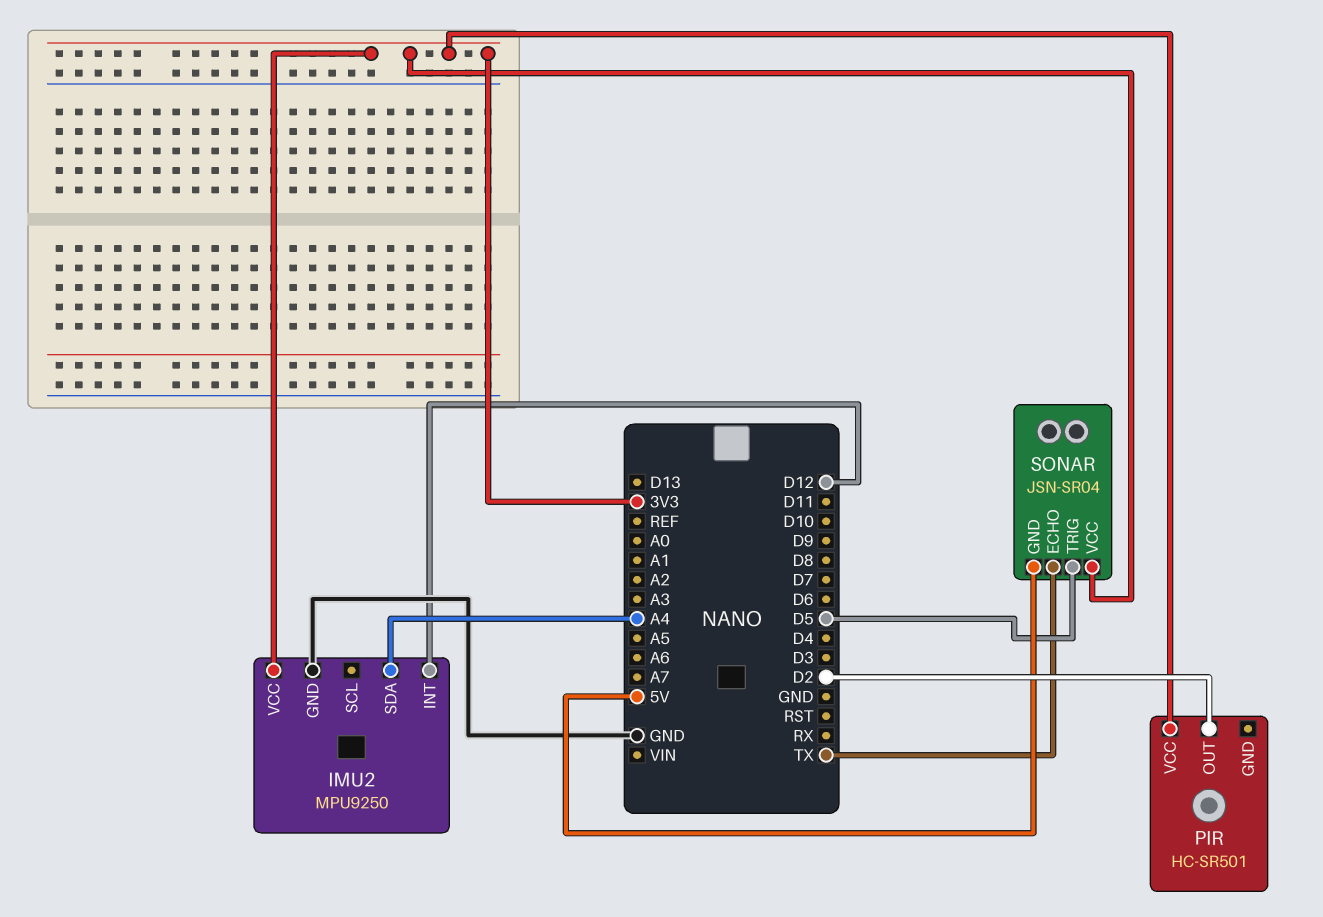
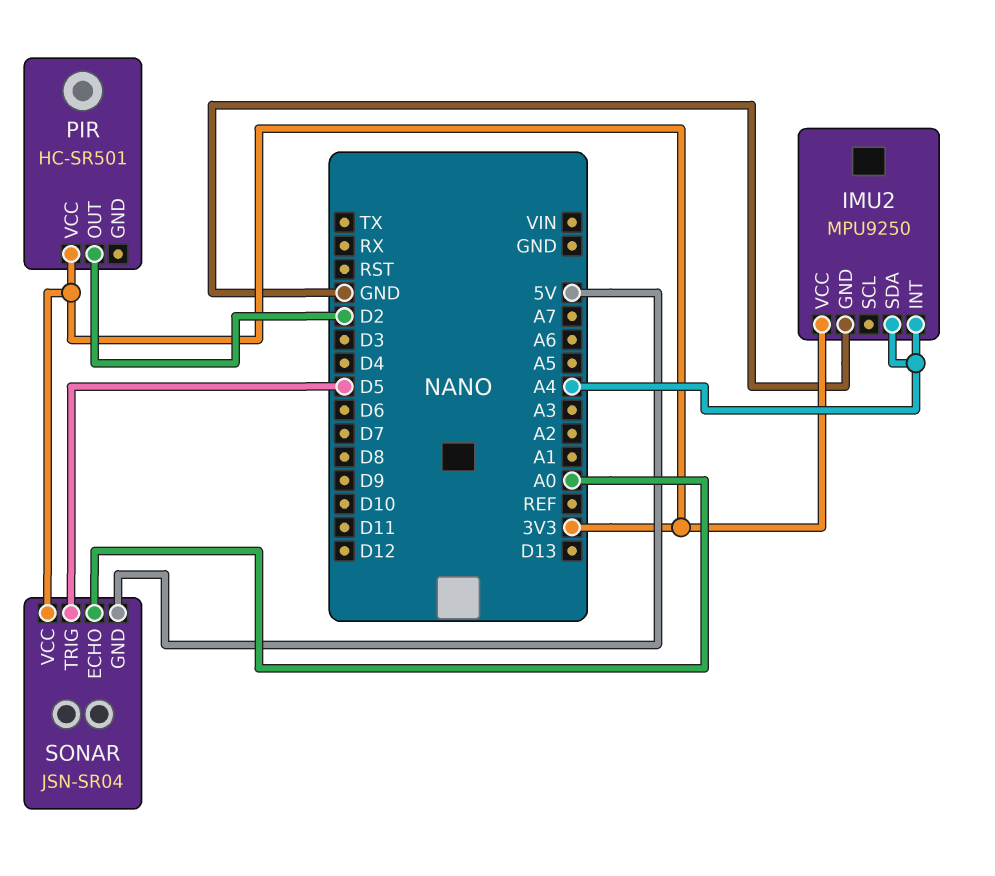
IMU2 pin INT: D12 -> A4
SONAR pin ECHO: TX -> A0

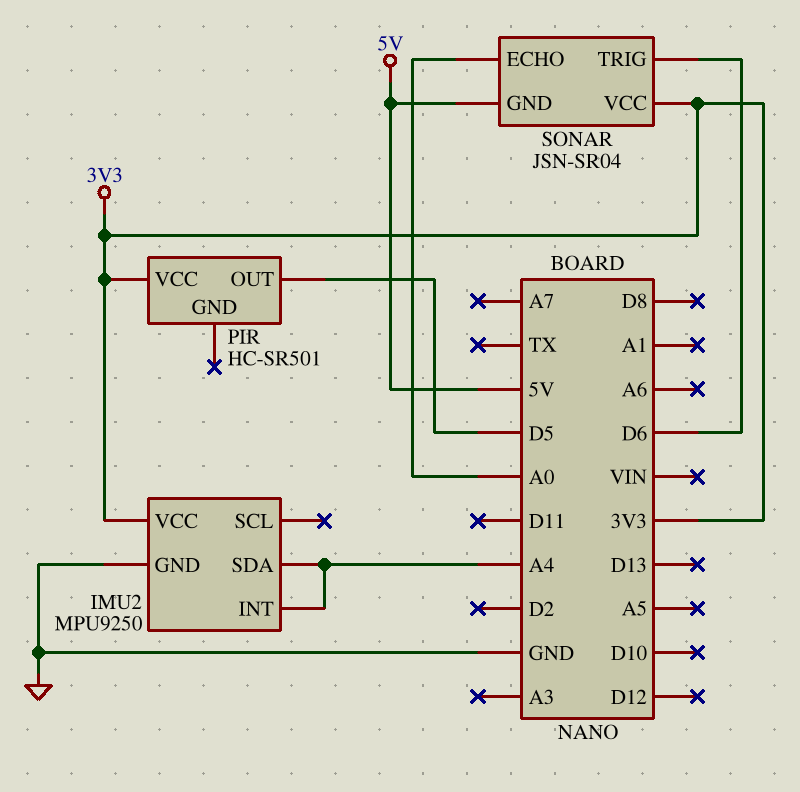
PIR pin OUT: D2 -> D5
SONAR pin TRIG: D5 -> D6

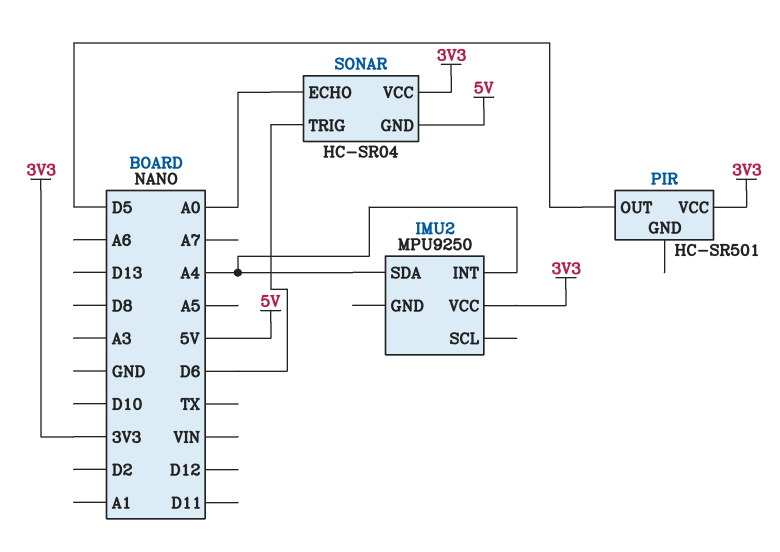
IMU2 pin GND: GND -> none
SONAR: JSN-SR04 -> HC-SR04

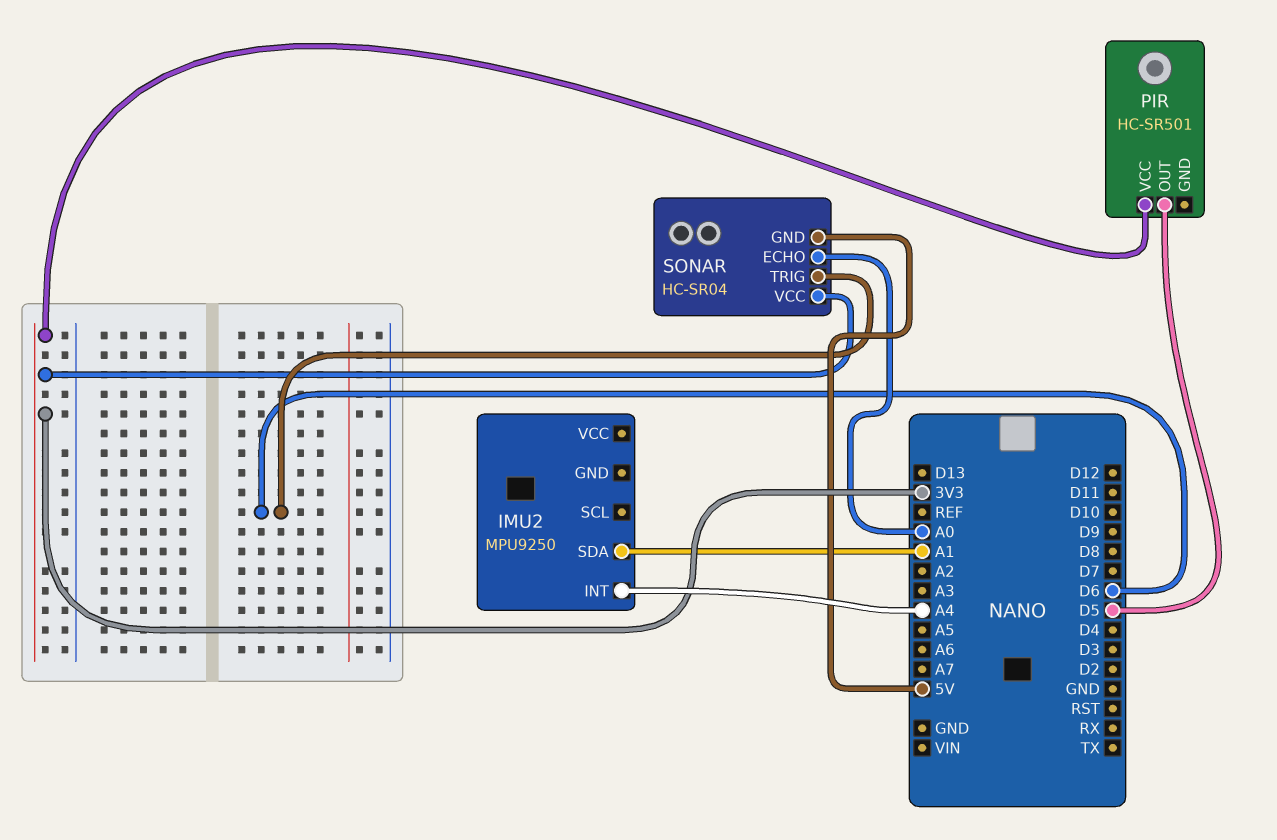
IMU2 pin SDA: A4 -> A1
IMU2 pin VCC: 3V3 -> none

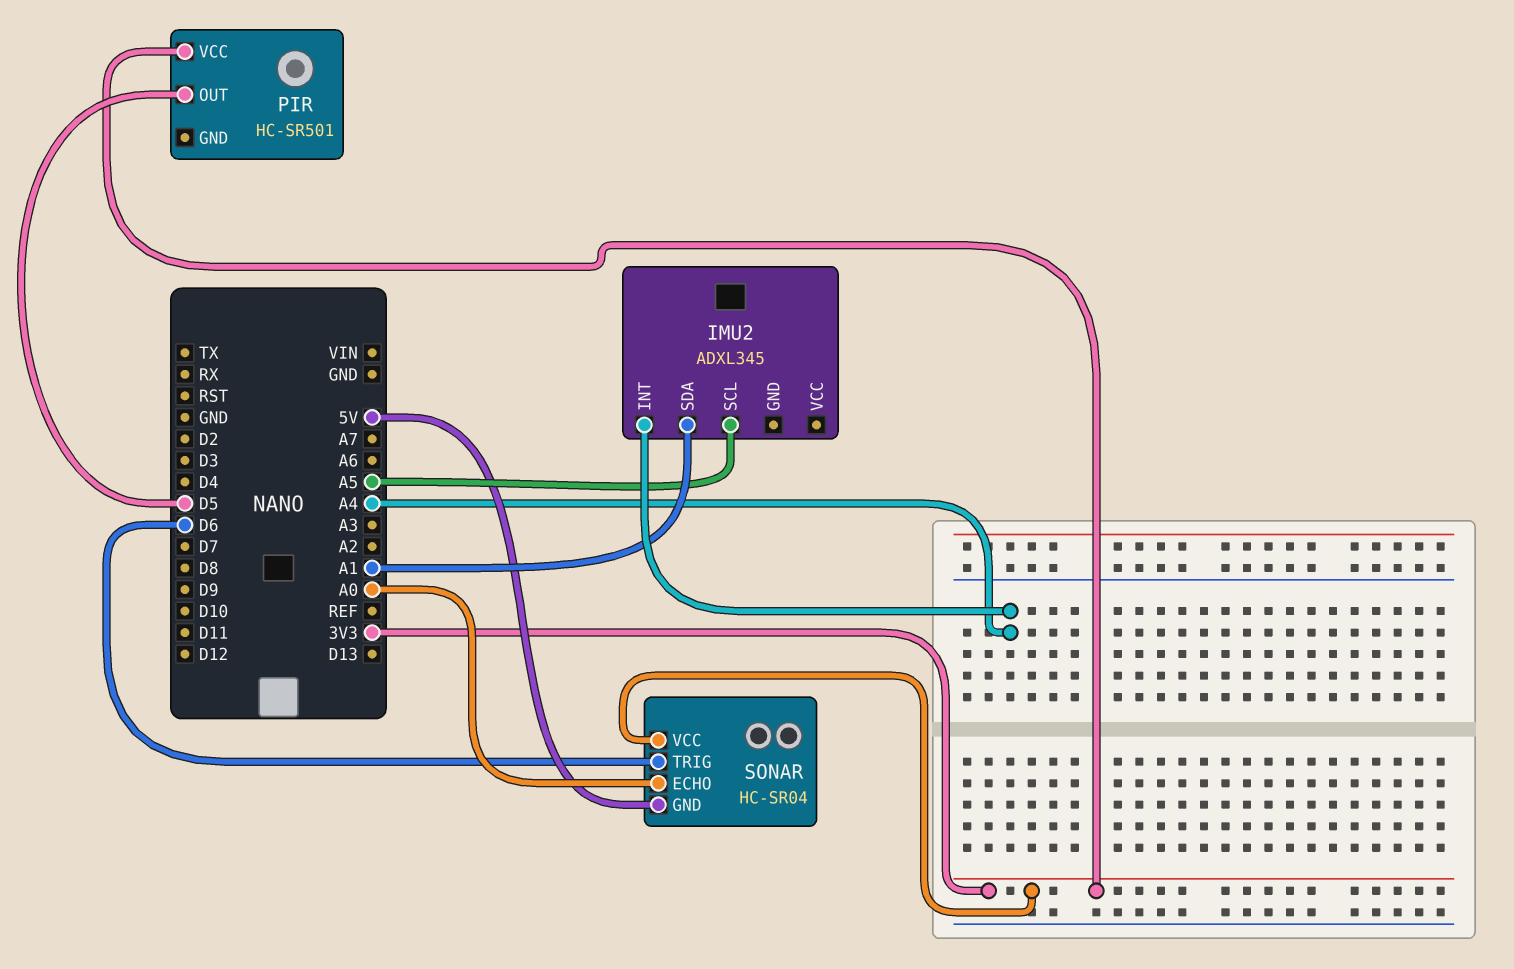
IMU2: MPU9250 -> ADXL345
IMU2 pin SCL: none -> A5

